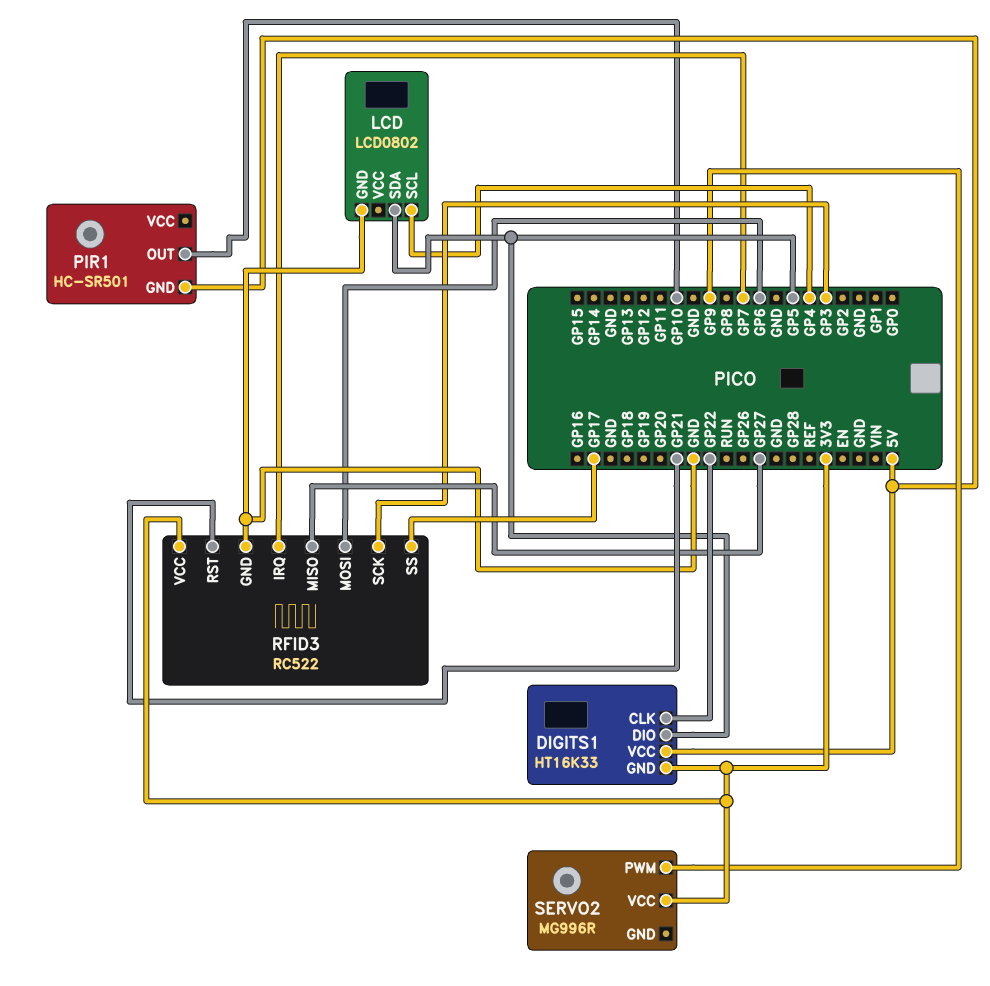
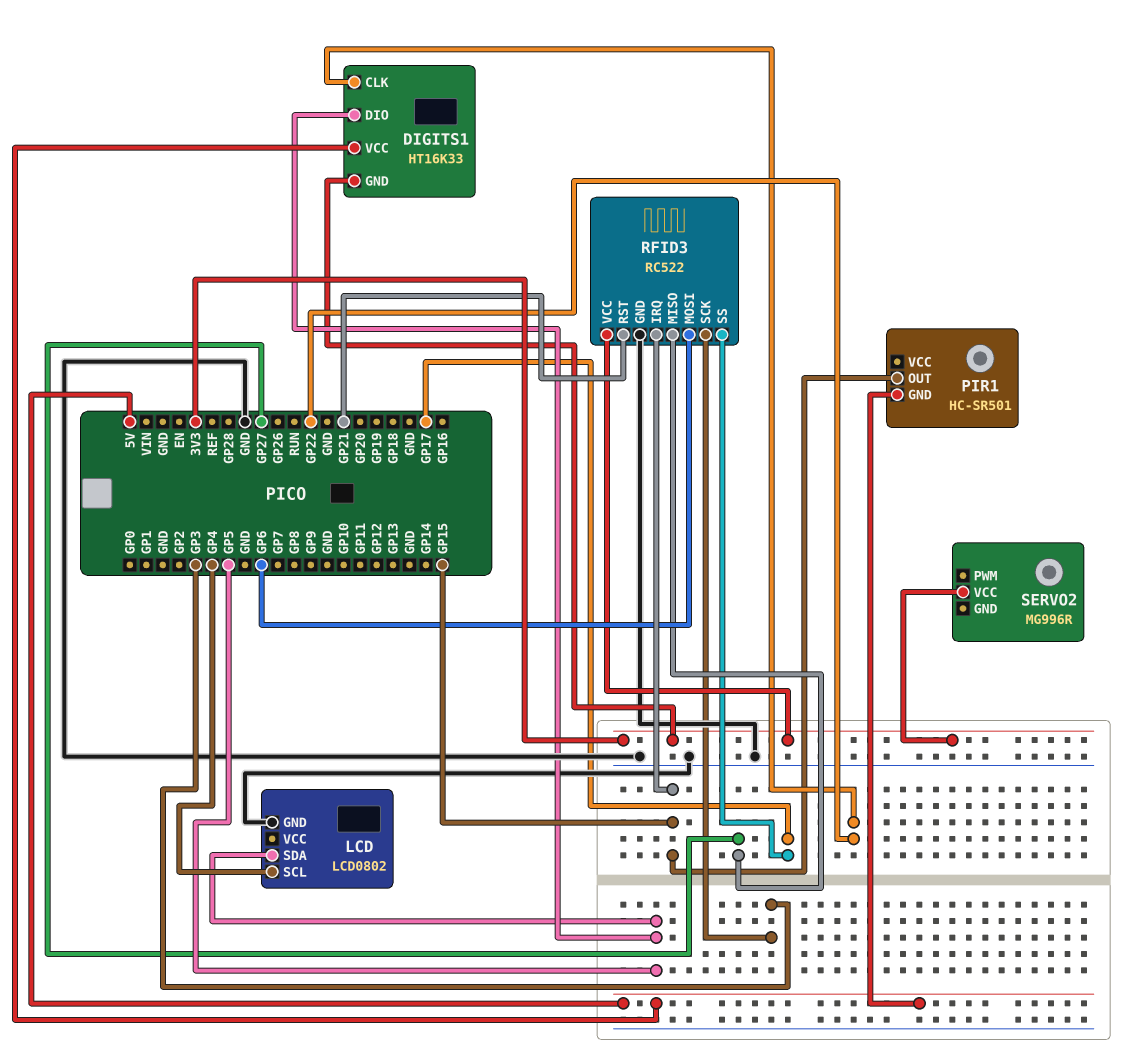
PIR1 pin OUT: GP10 -> GP15
RFID3 pin IRQ: GP7 -> GP15
SERVO2 pin PWM: GP9 -> none

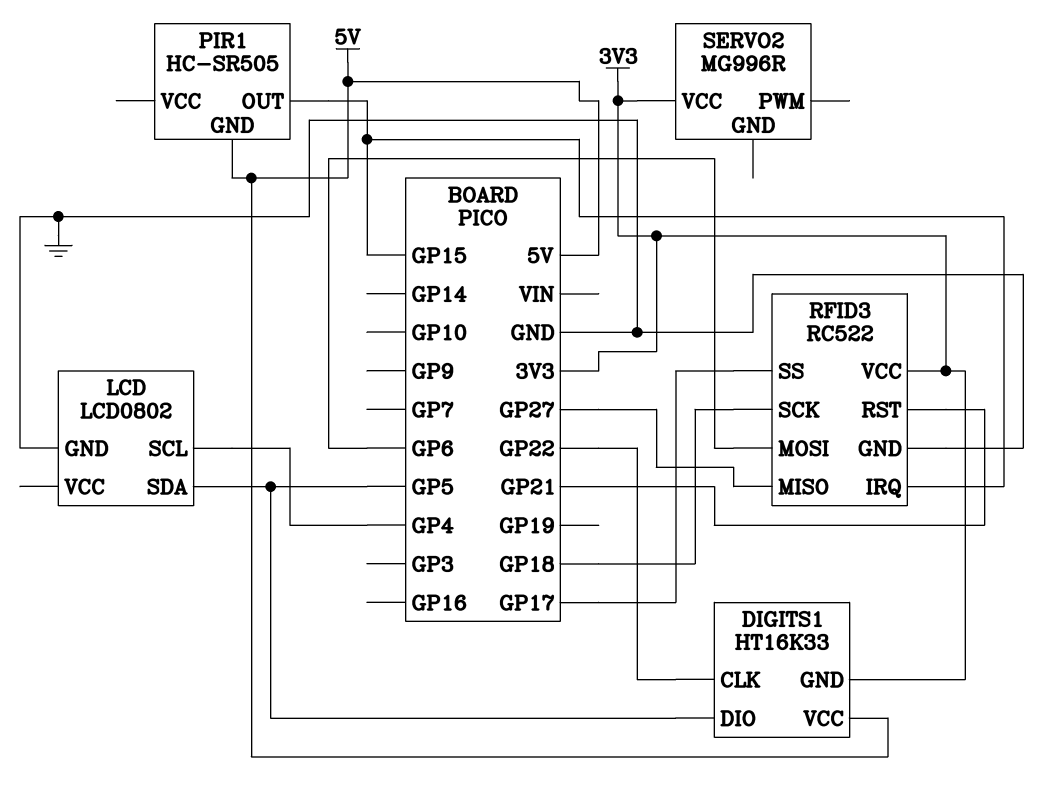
PIR1: HC-SR501 -> HC-SR505
RFID3 pin SCK: GP3 -> GP18

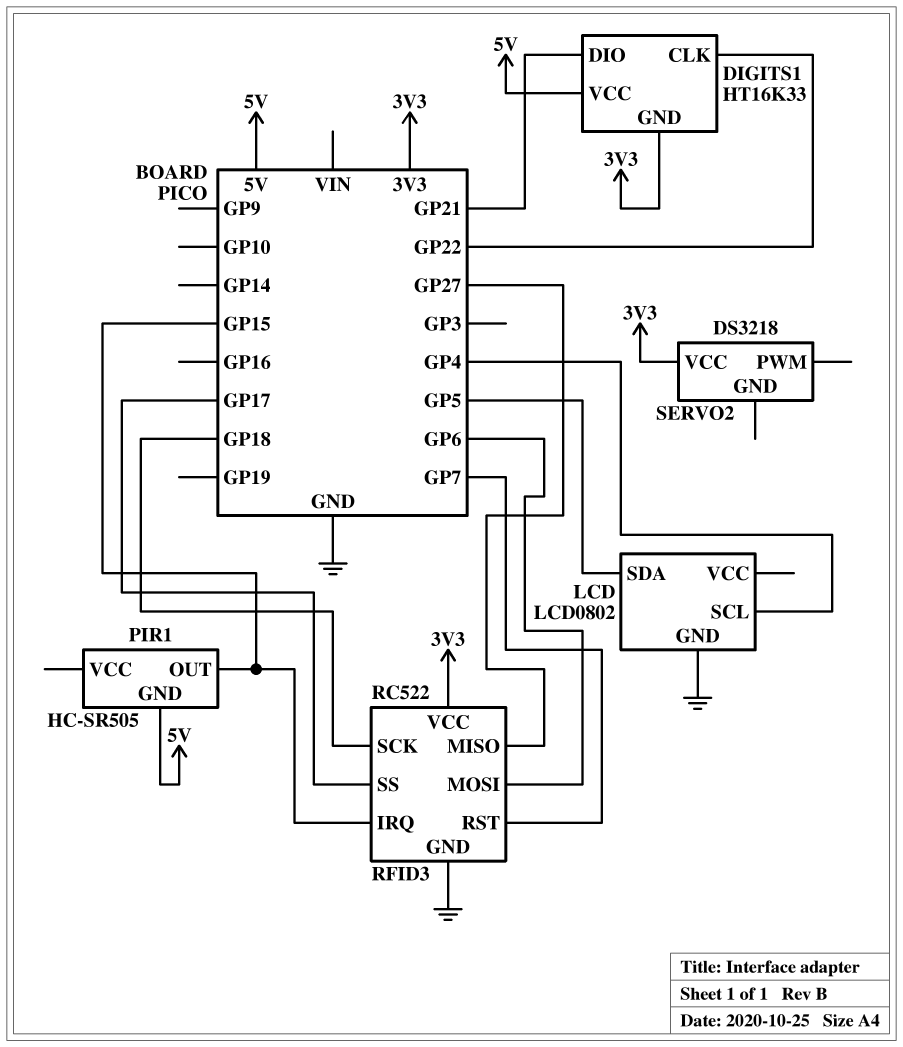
DIGITS1 pin DIO: GP5 -> GP21
RFID3 pin RST: GP21 -> GP7
SERVO2: MG996R -> DS3218

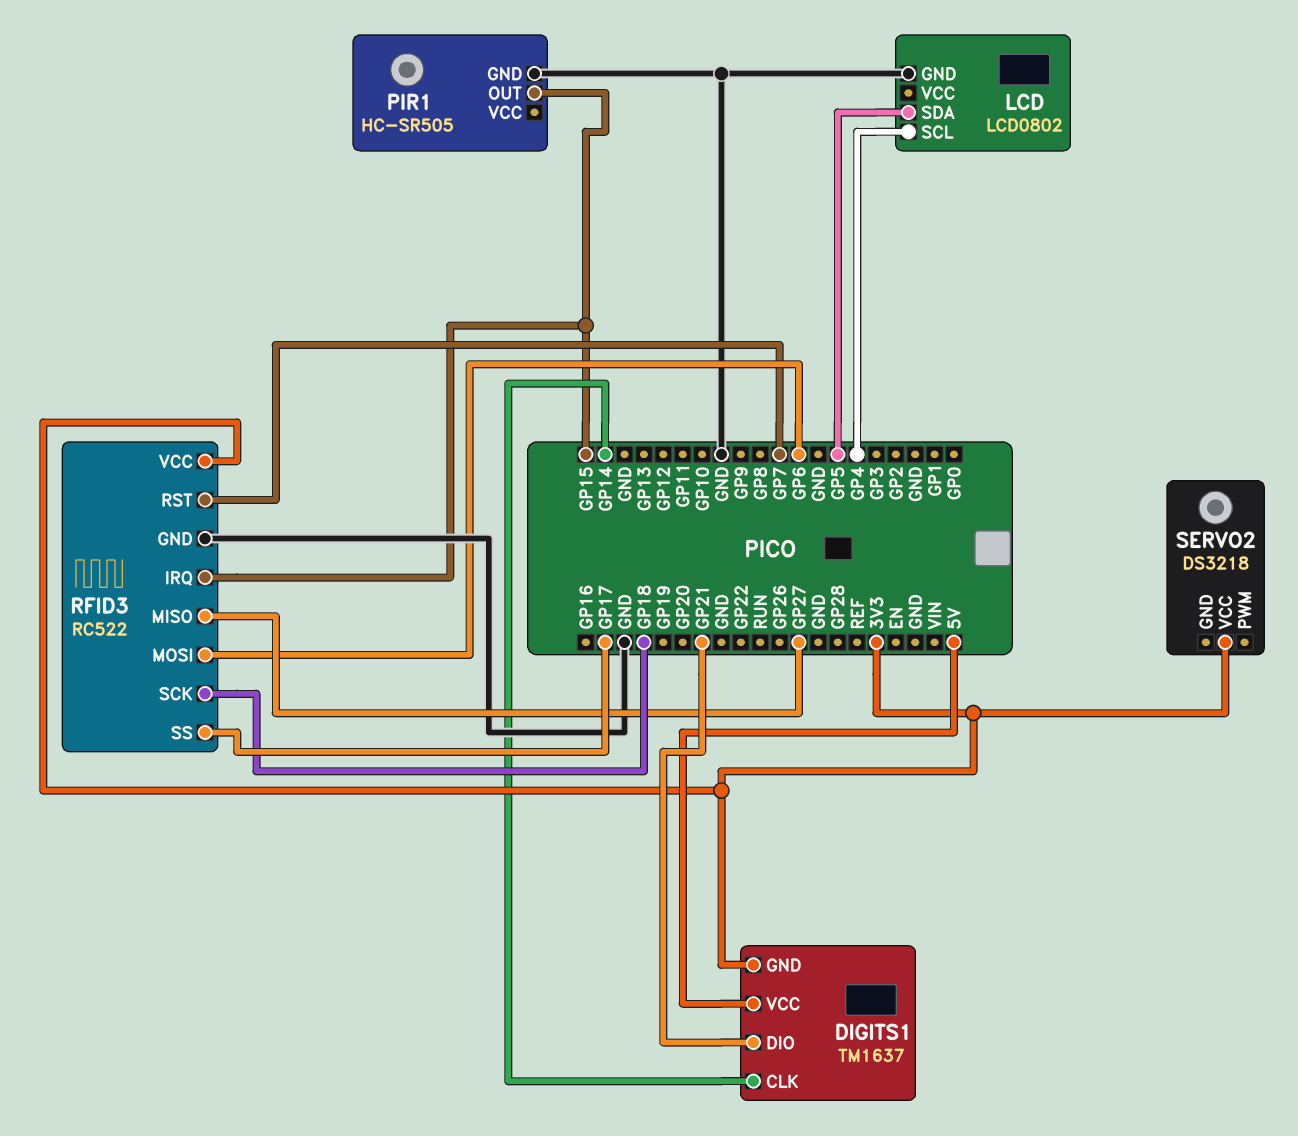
DIGITS1: HT16K33 -> TM1637
DIGITS1 pin CLK: GP22 -> GP14
PIR1 pin GND: 5V -> GND

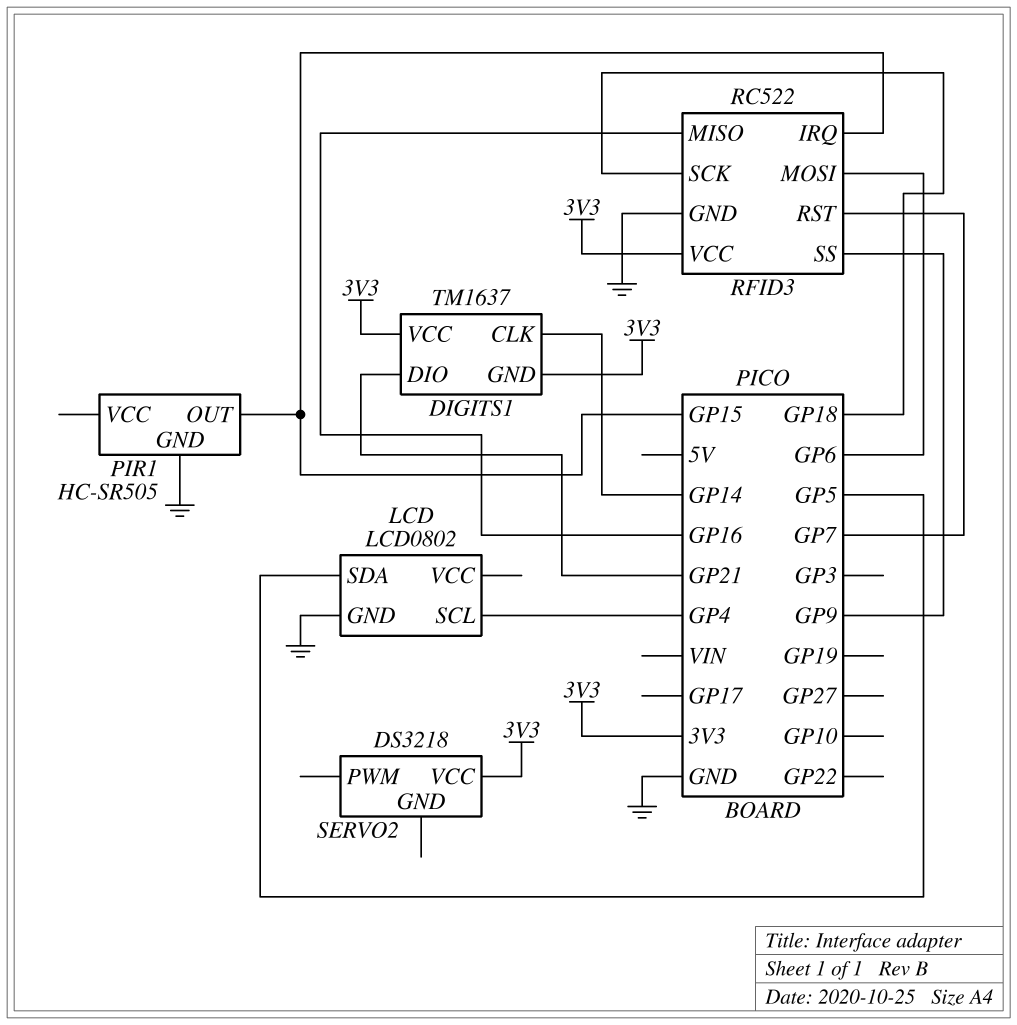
DIGITS1 pin VCC: 5V -> 3V3
RFID3 pin MISO: GP27 -> GP16
RFID3 pin SS: GP17 -> GP9

